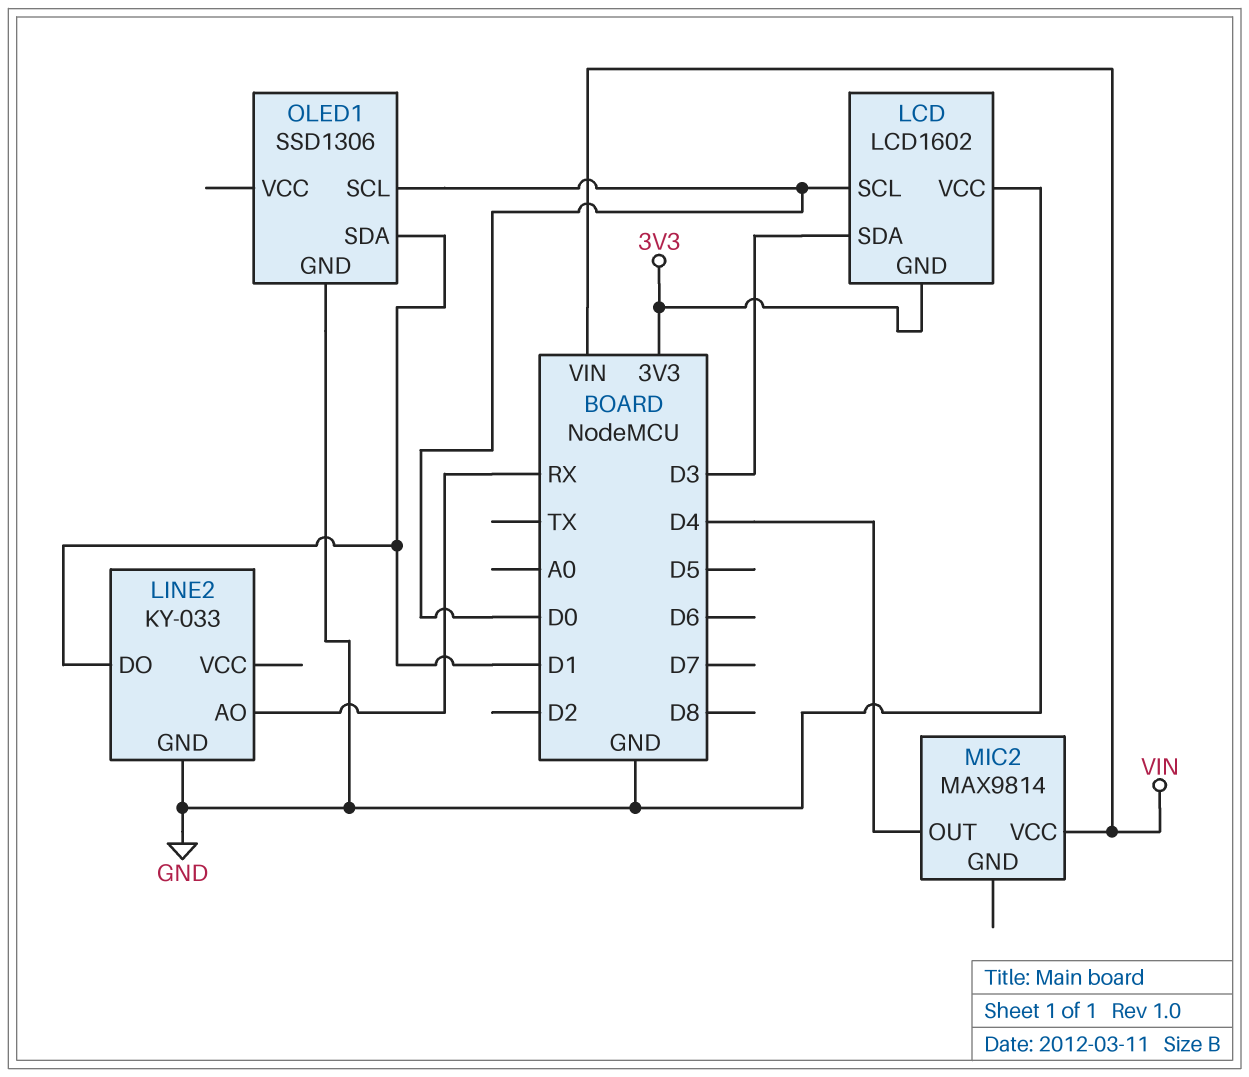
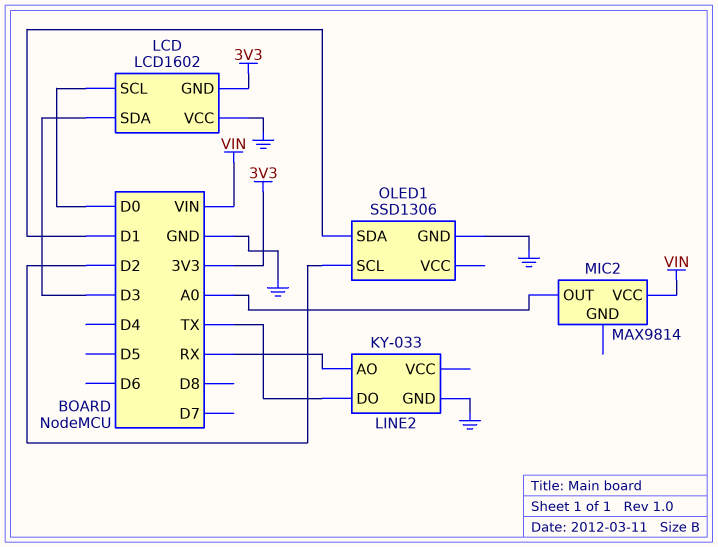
LINE2 pin DO: D1 -> TX
MIC2 pin OUT: D4 -> A0
OLED1 pin SCL: D0 -> D2

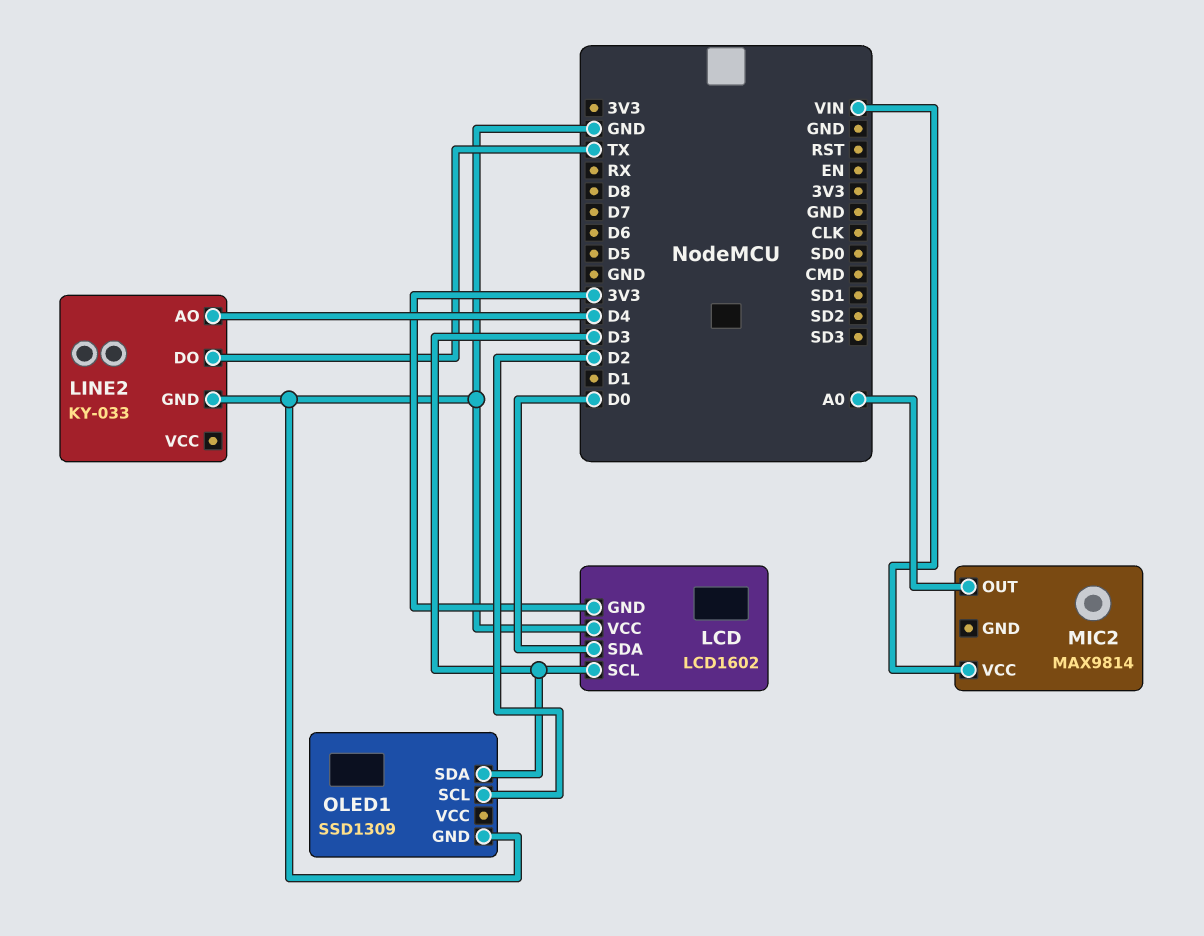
LCD pin SCL: D0 -> D3
LCD pin SDA: D3 -> D0
LINE2 pin AO: RX -> D4
OLED1: SSD1306 -> SSD1309
OLED1 pin SDA: D1 -> D3

